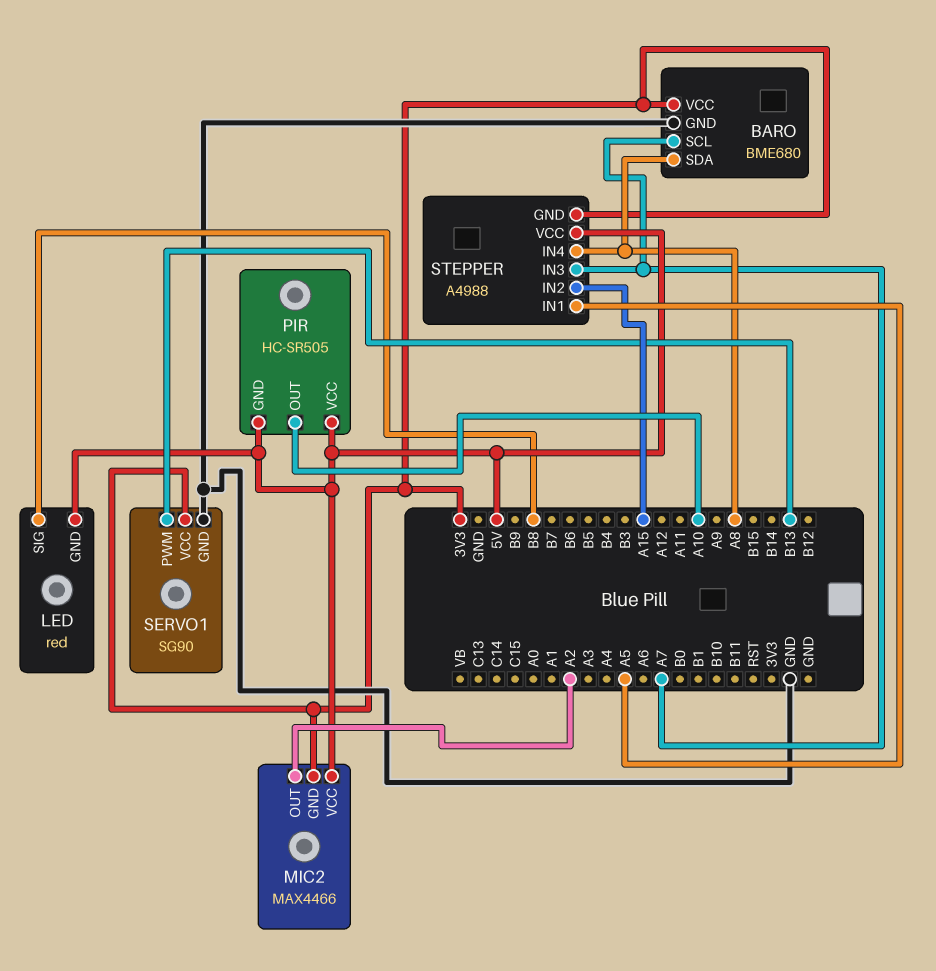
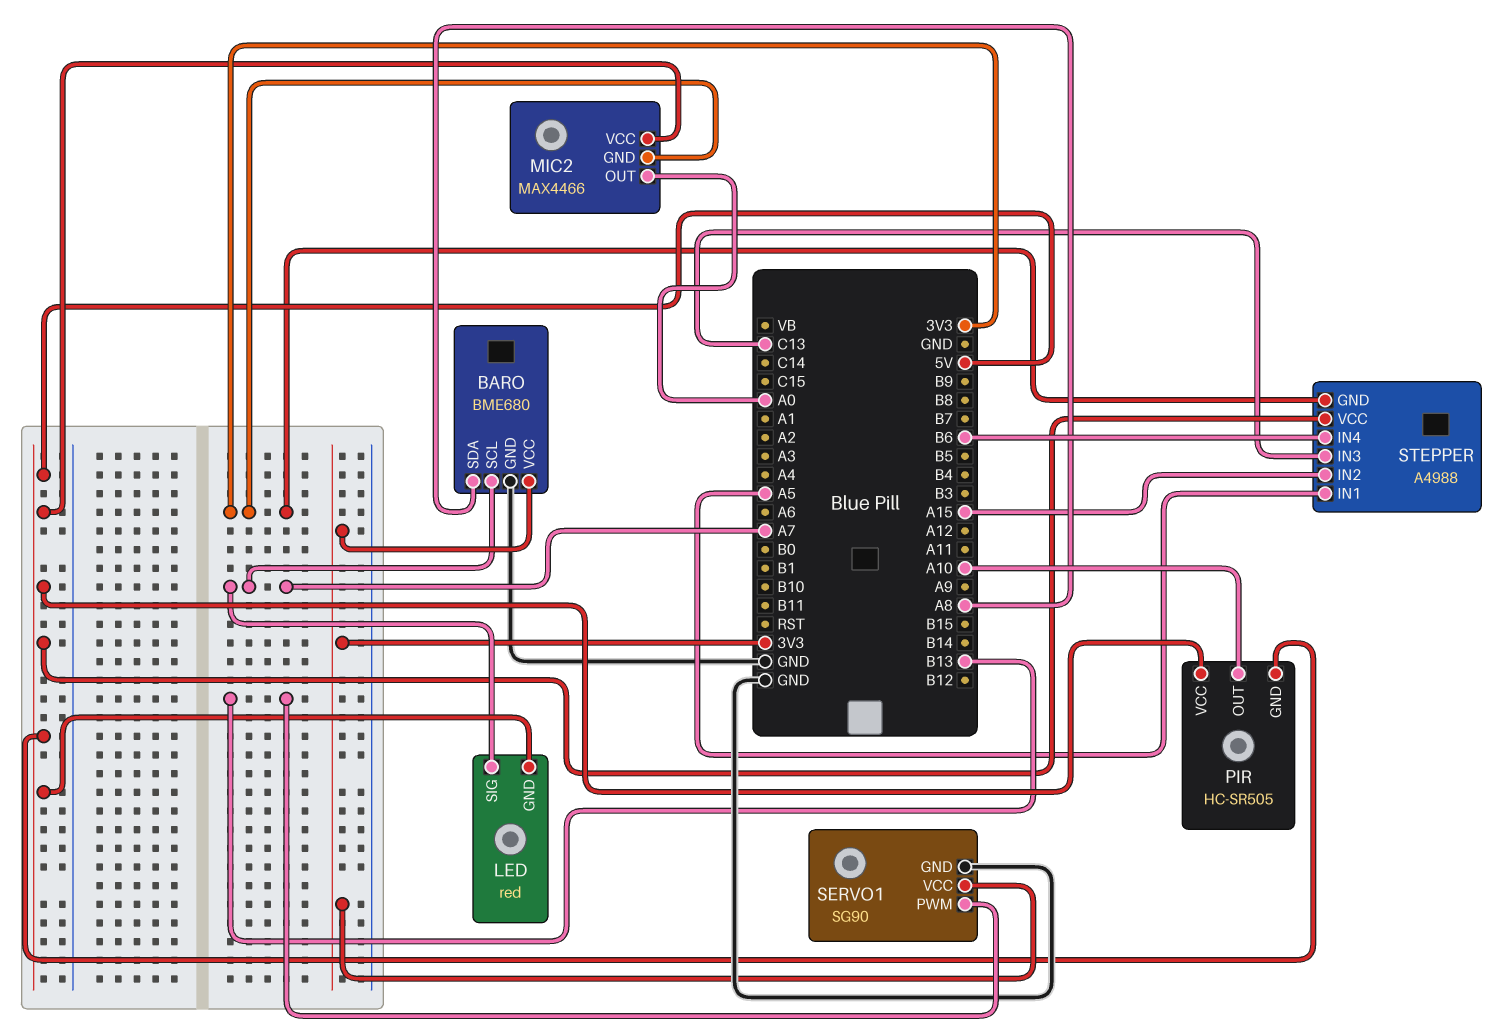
LED pin SIG: B8 -> A7
MIC2 pin OUT: A2 -> A0
STEPPER pin IN3: A7 -> C13
STEPPER pin IN4: A8 -> B6

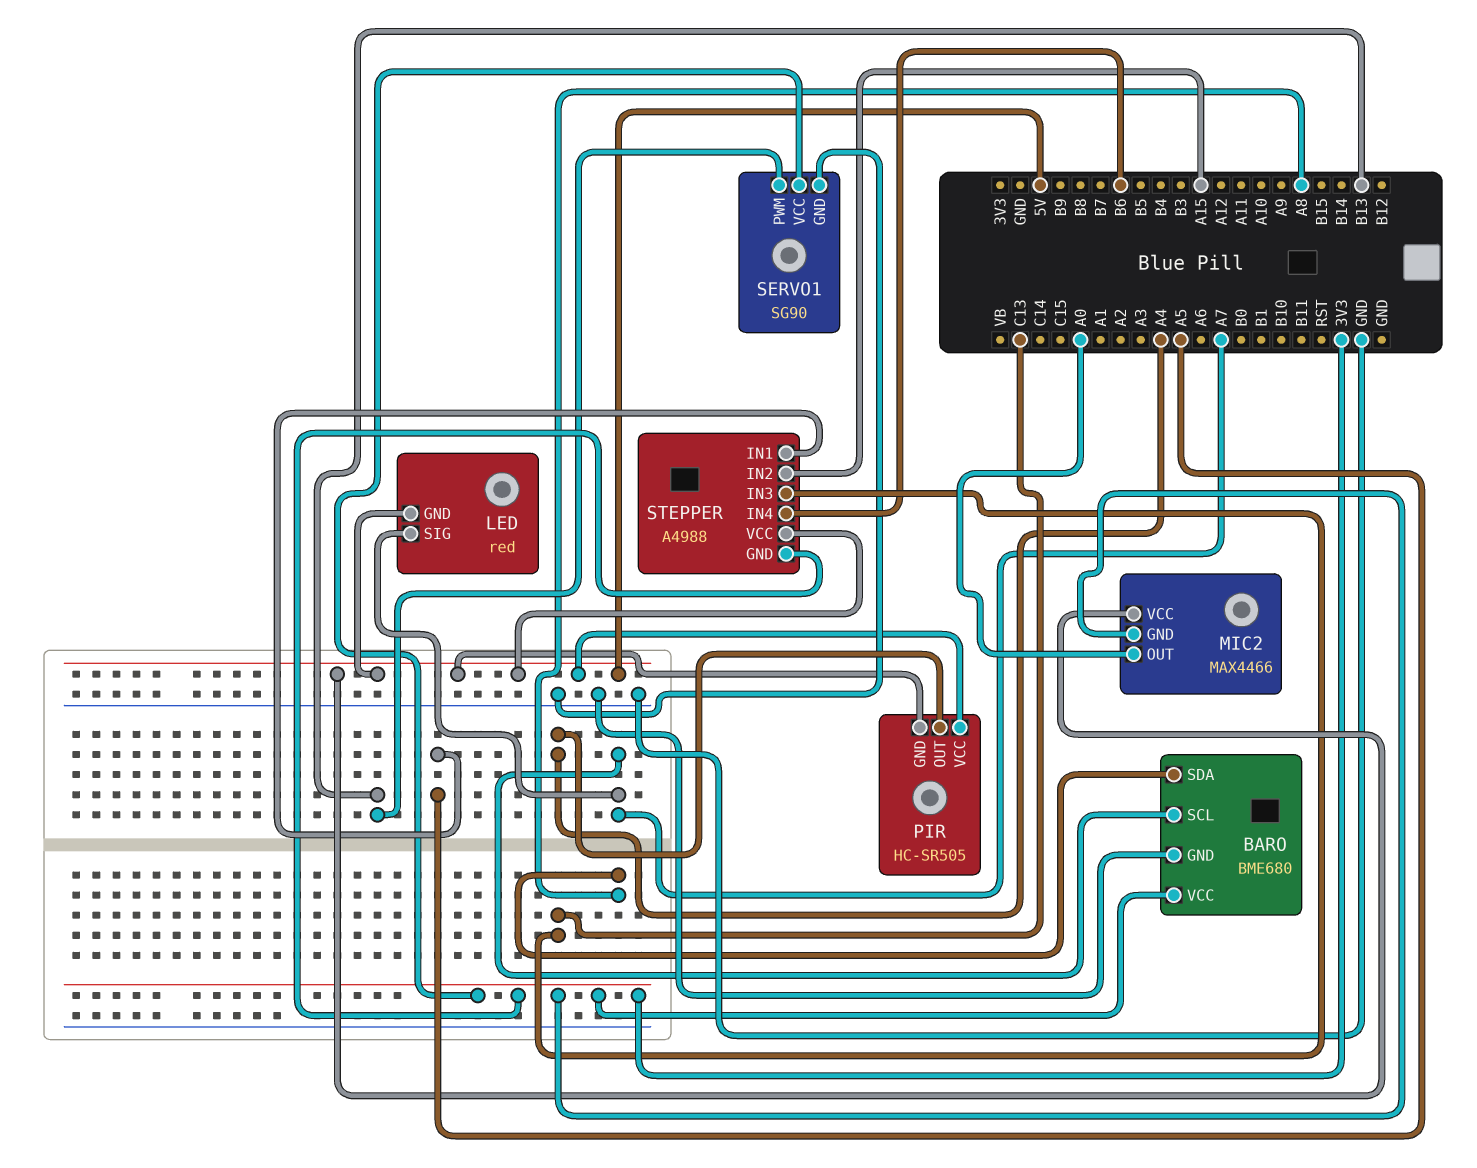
PIR pin OUT: A10 -> A4

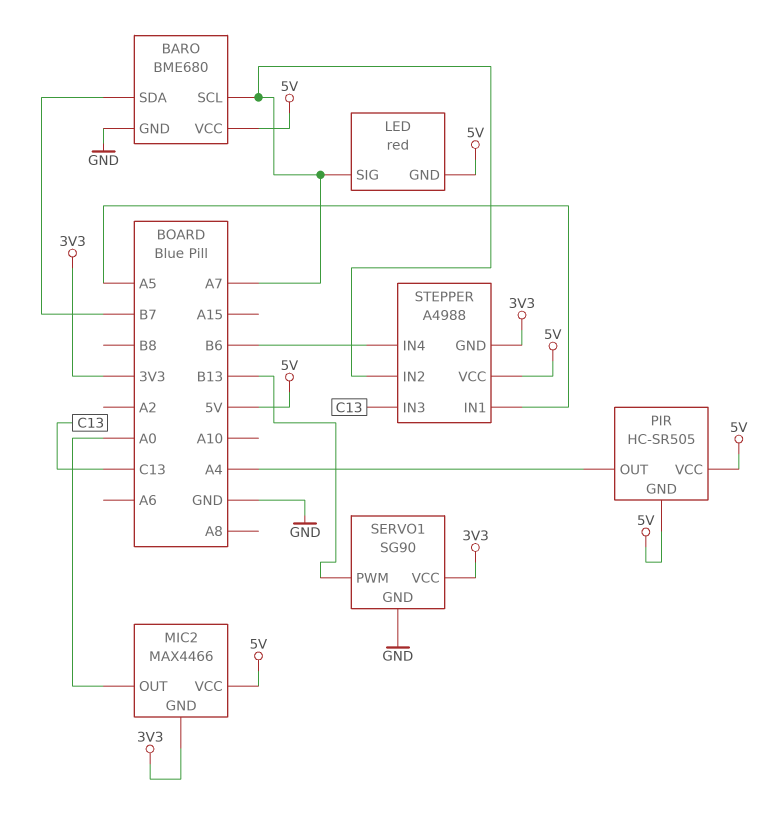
BARO pin SDA: A8 -> B7
BARO pin VCC: 3V3 -> 5V
STEPPER pin IN2: A15 -> A7

